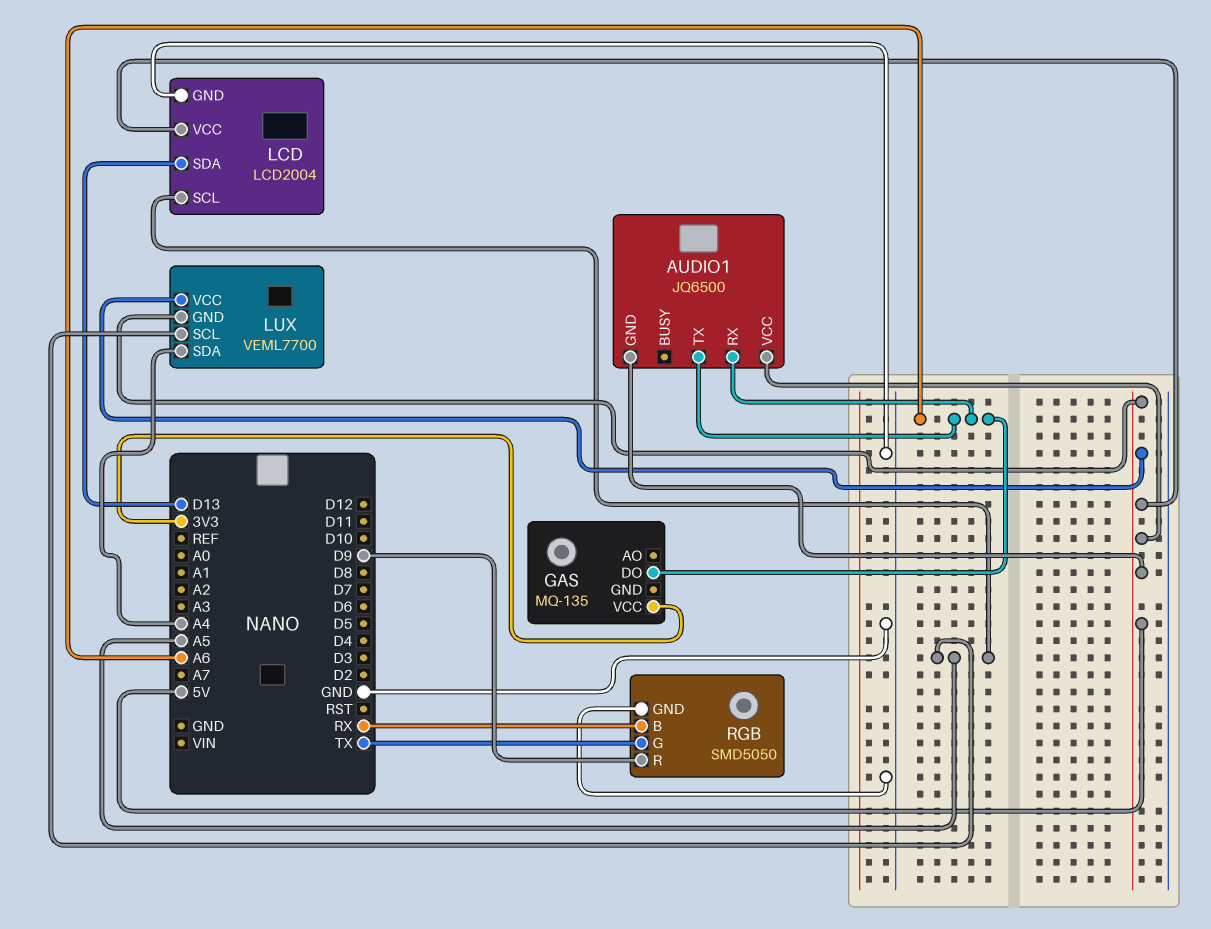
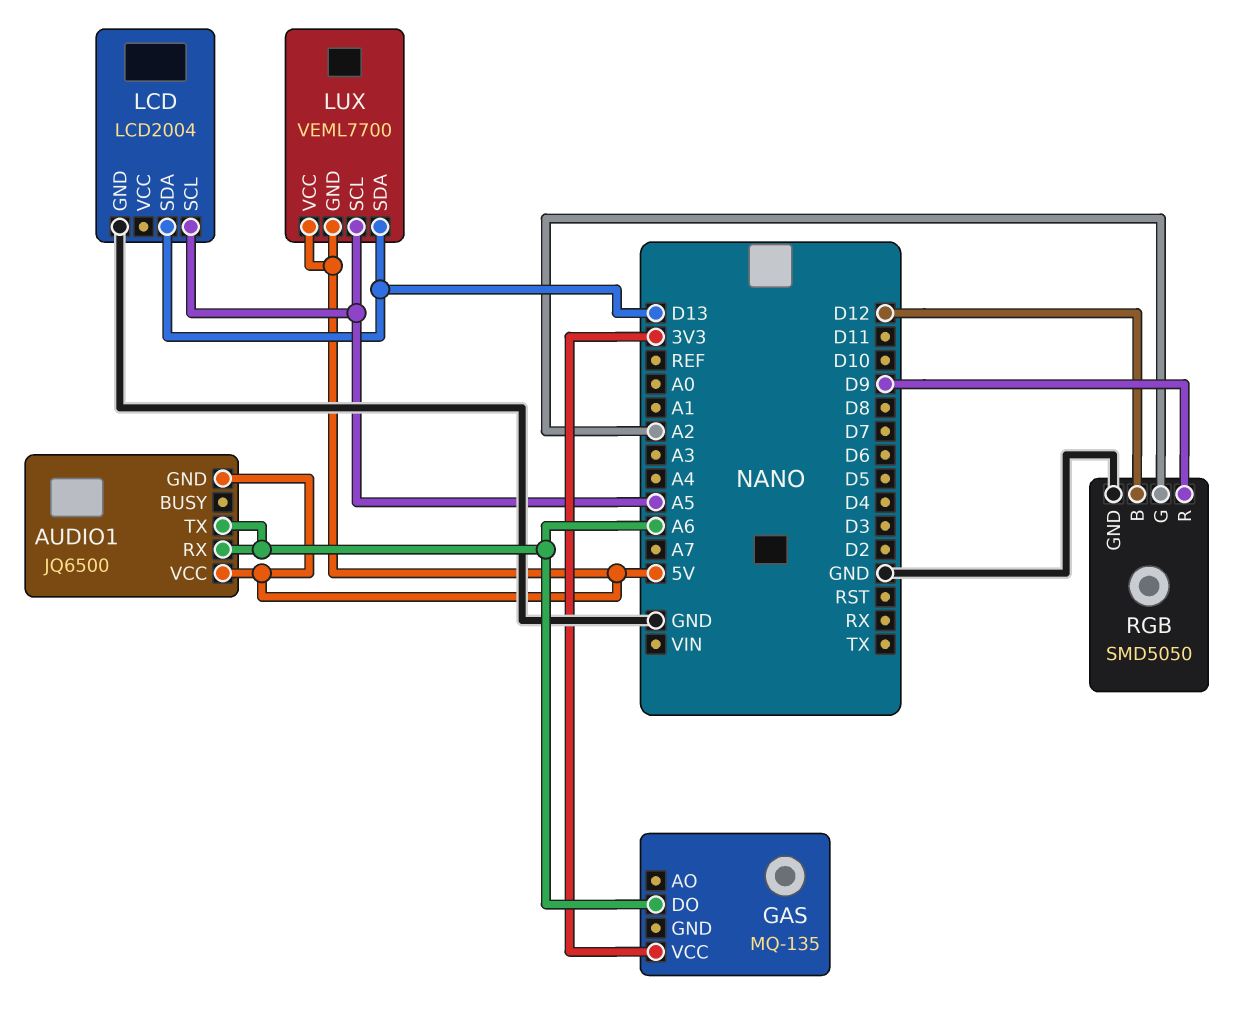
LCD pin VCC: 5V -> none
LUX pin SDA: A4 -> D13
RGB pin B: RX -> D12
RGB pin G: TX -> A2

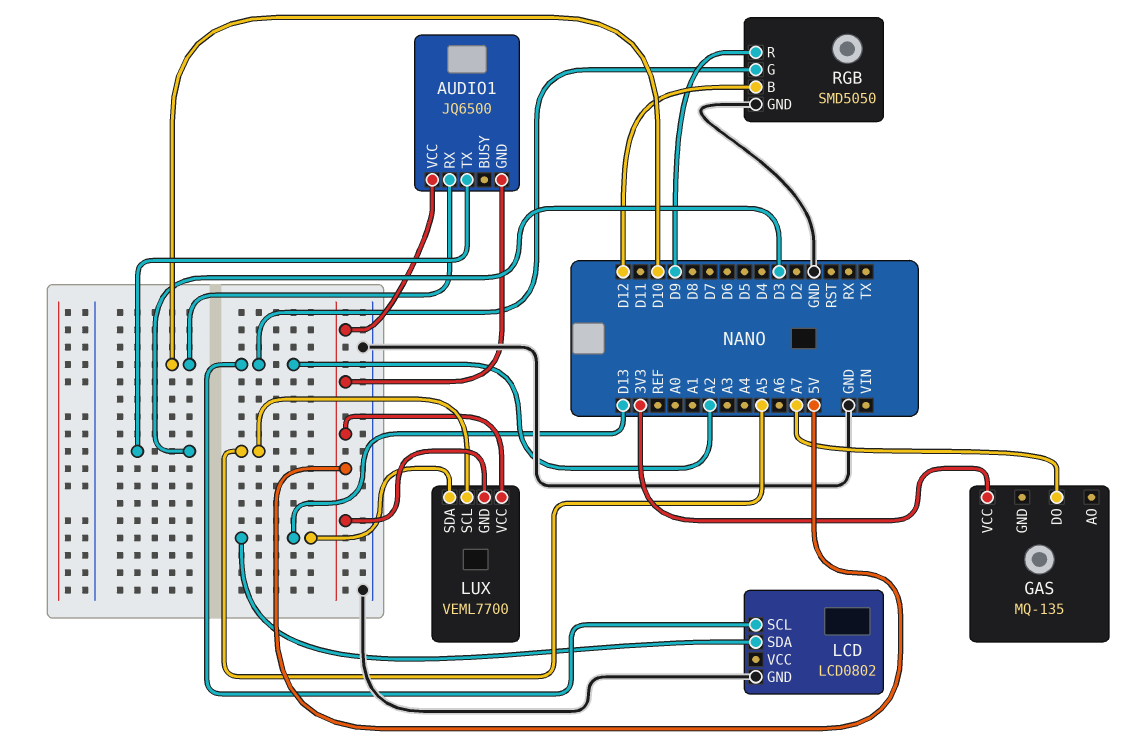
AUDIO1 pin RX: A6 -> D10
AUDIO1 pin TX: A6 -> D3
GAS pin DO: A6 -> A7
LCD: LCD2004 -> LCD0802
LCD pin SCL: A5 -> A2

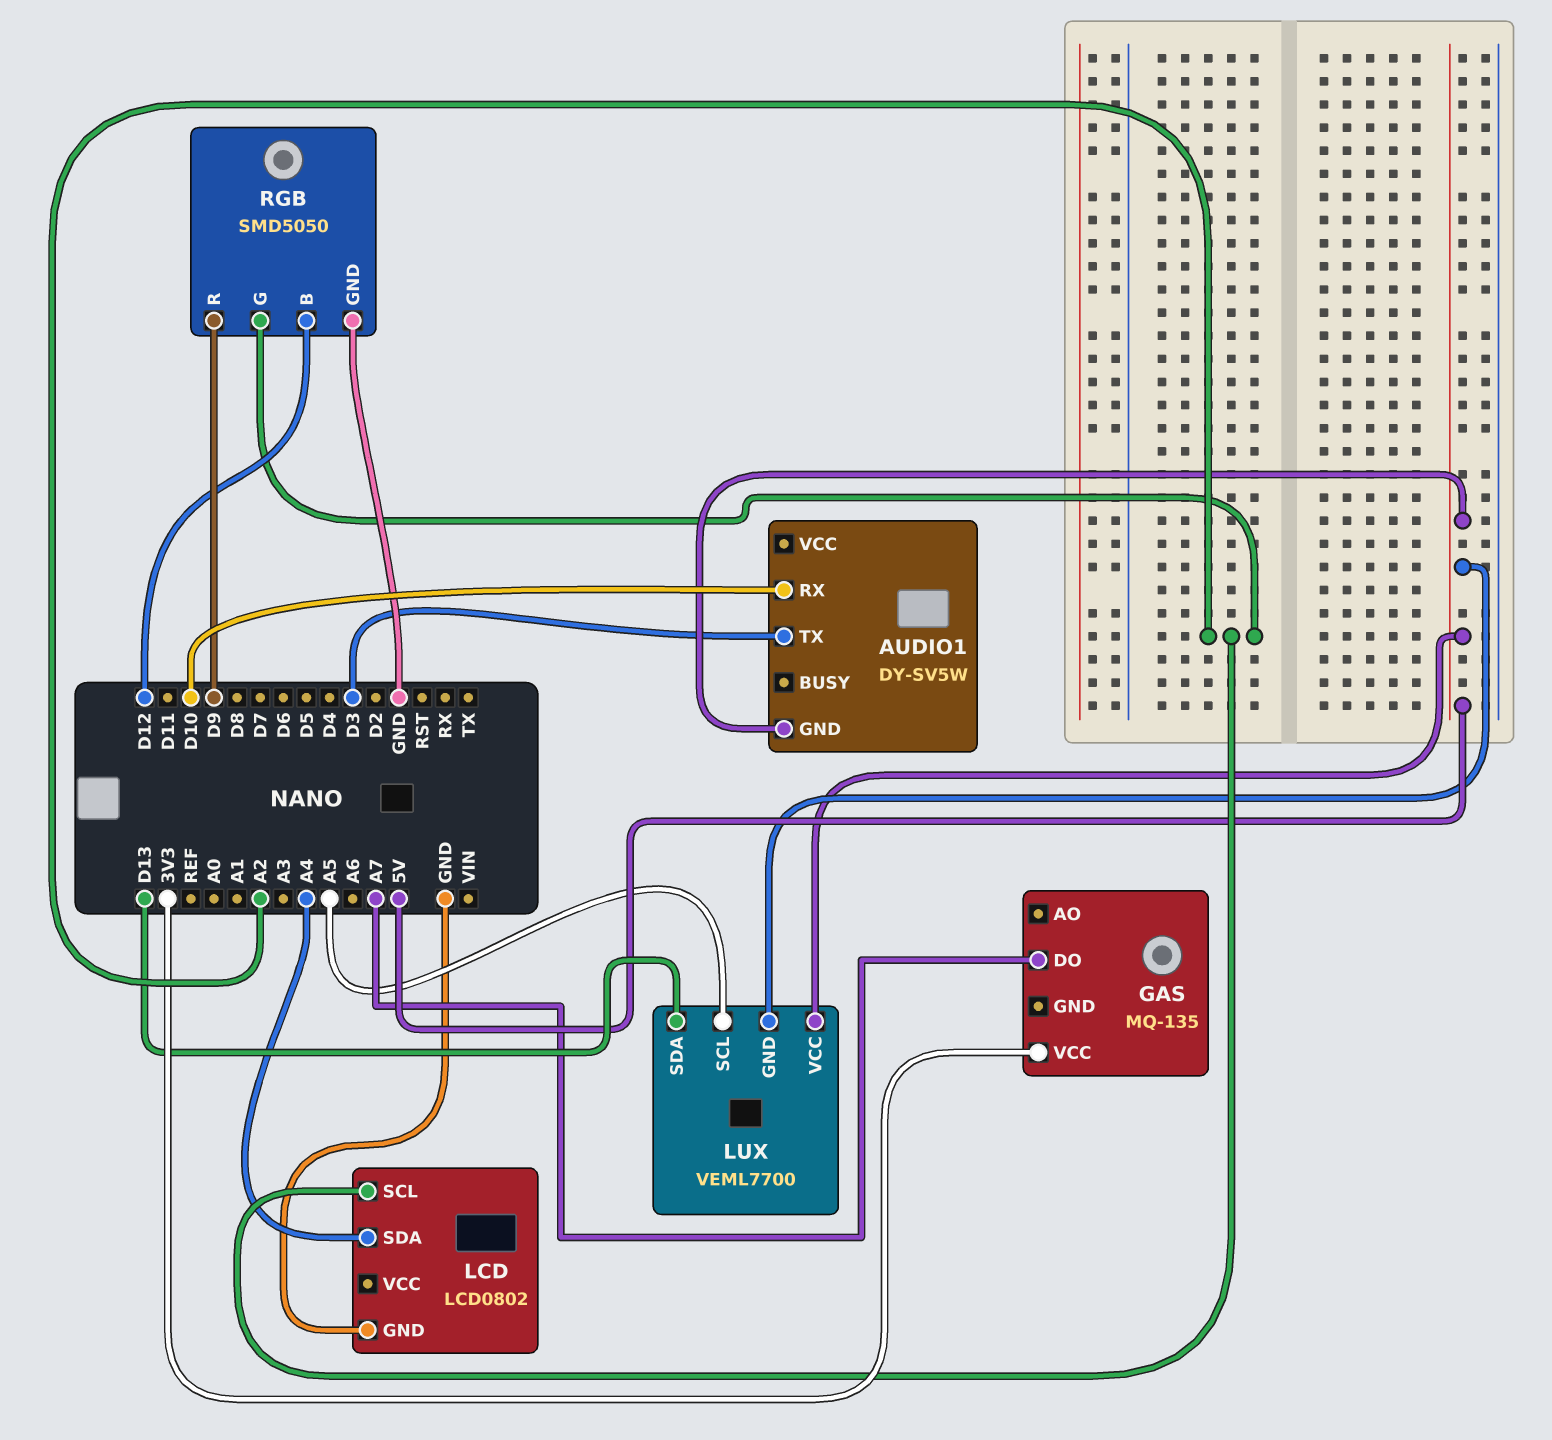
AUDIO1: JQ6500 -> DY-SV5W
AUDIO1 pin VCC: 5V -> none
LCD pin SDA: D13 -> A4

